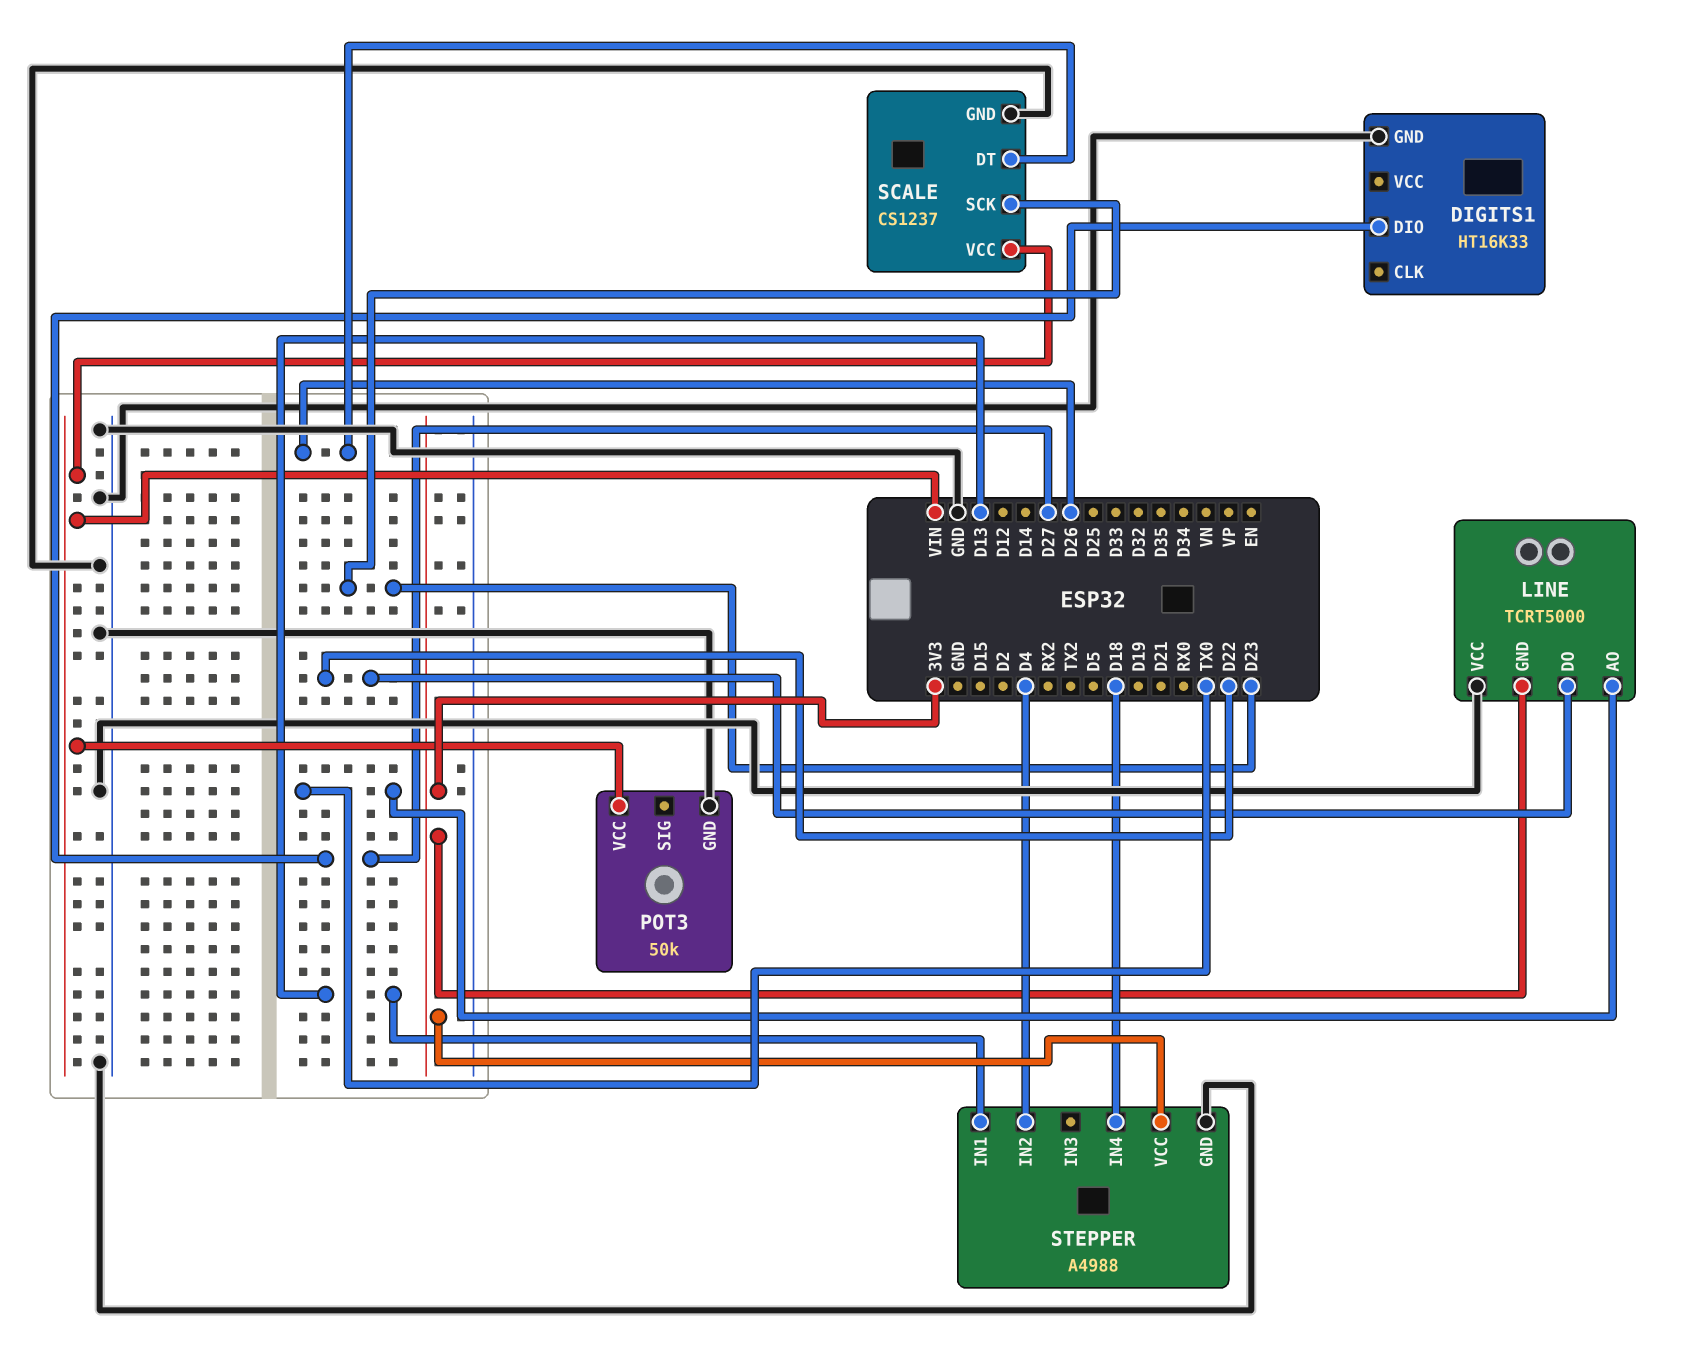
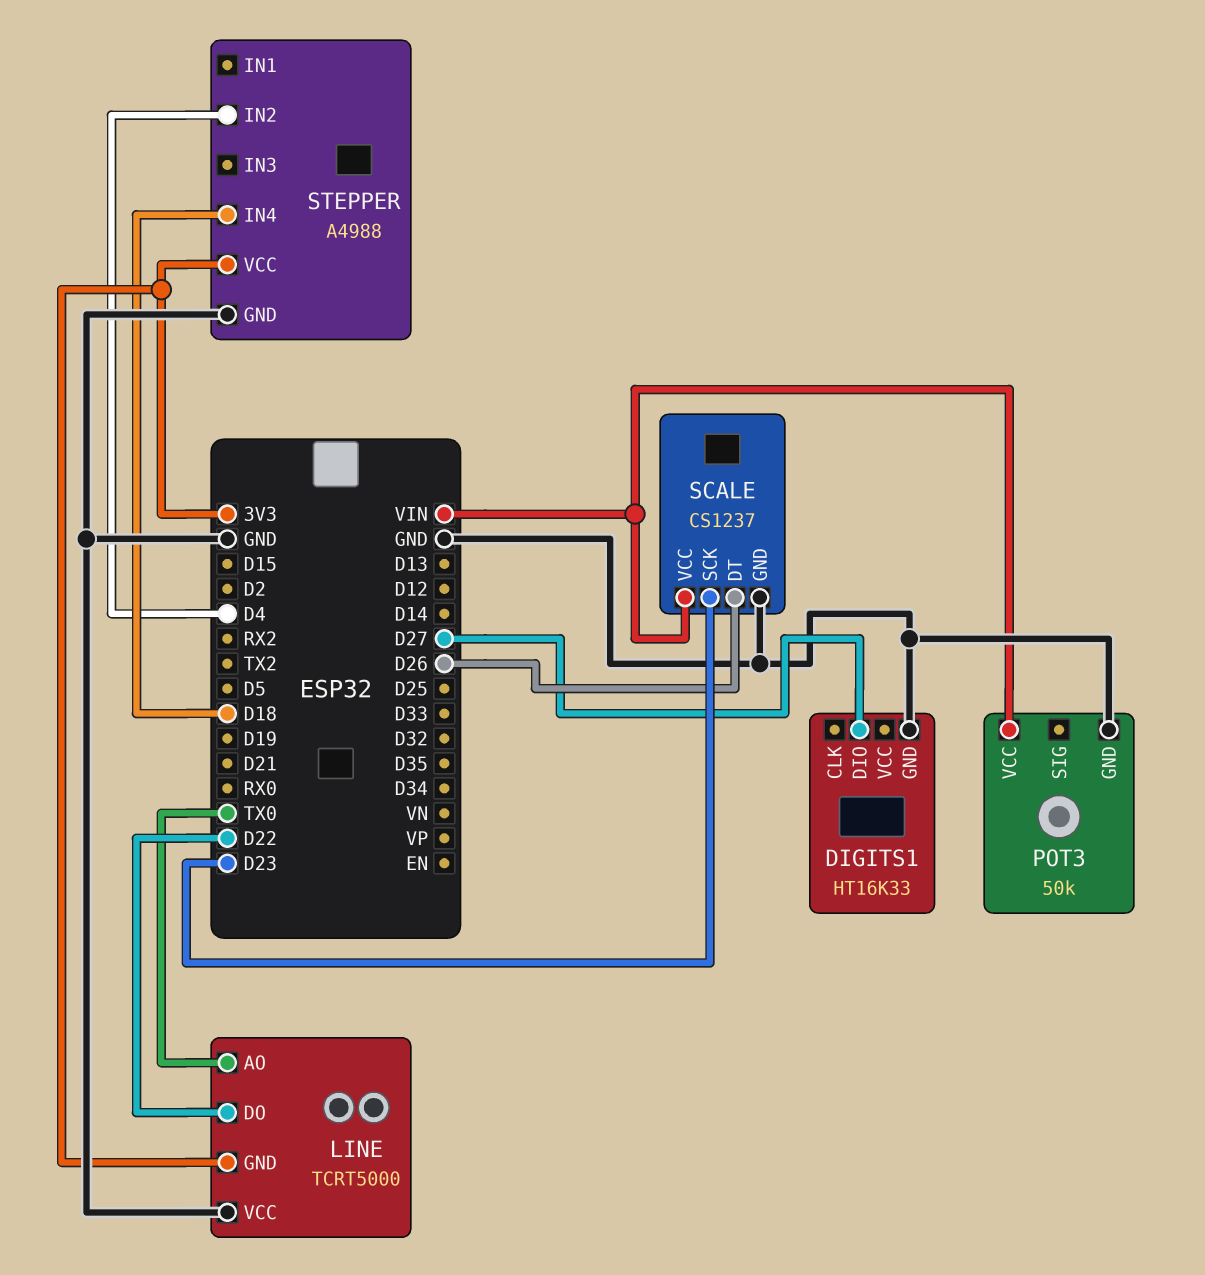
STEPPER pin IN1: D13 -> none

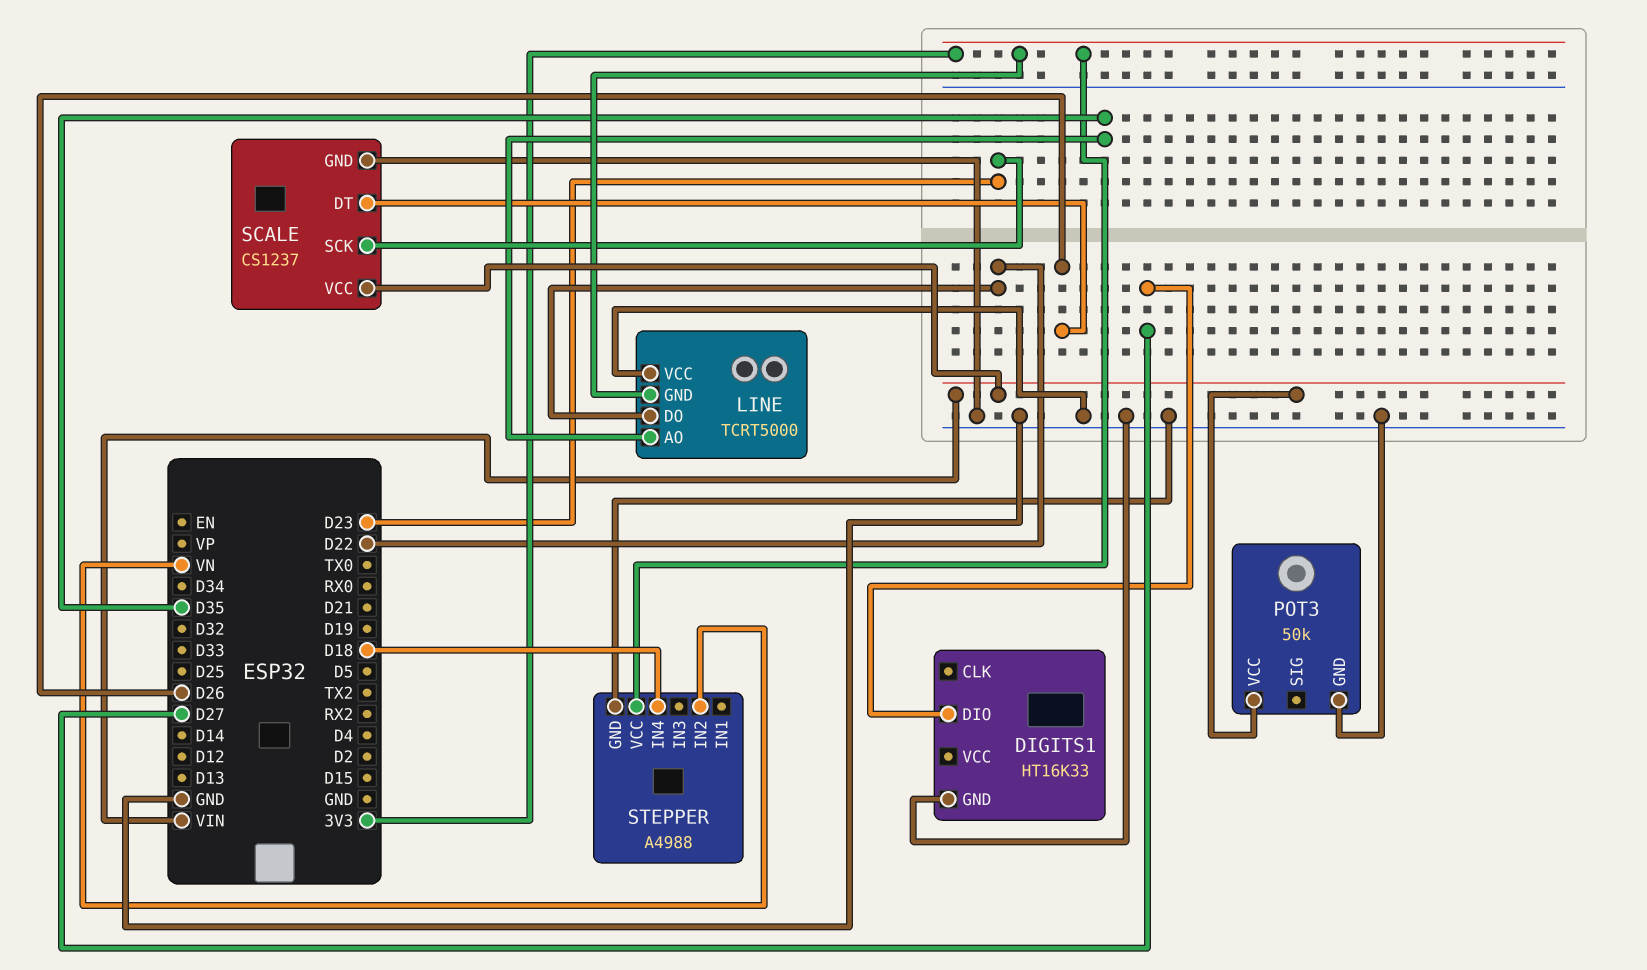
LINE pin AO: TX0 -> D35
STEPPER pin IN2: D4 -> VN

